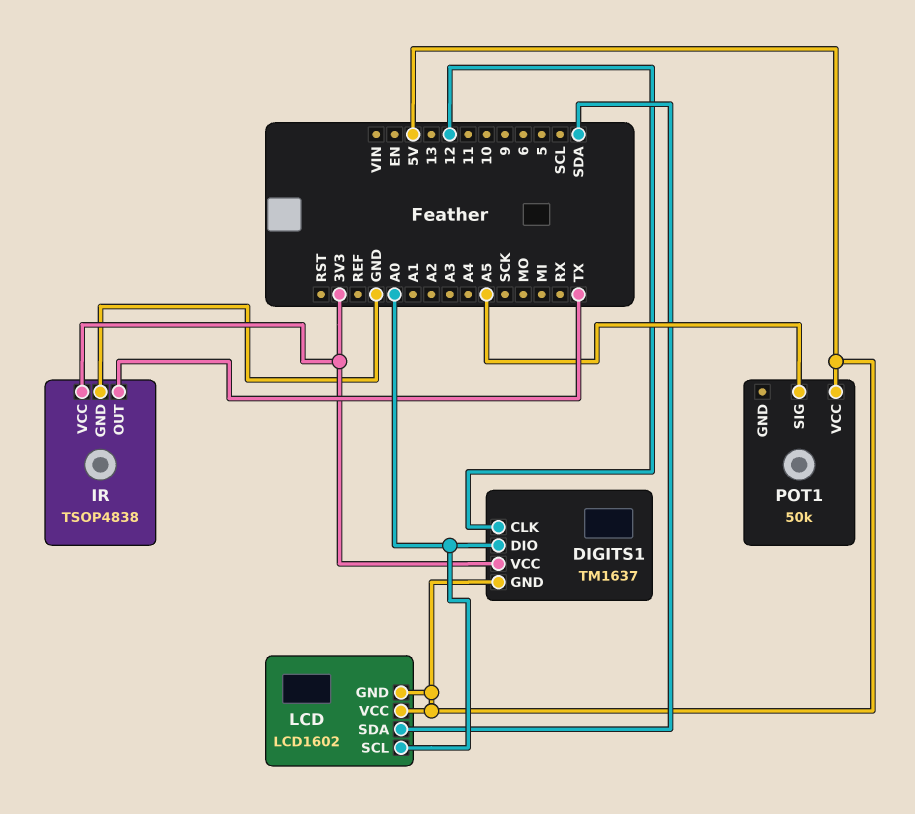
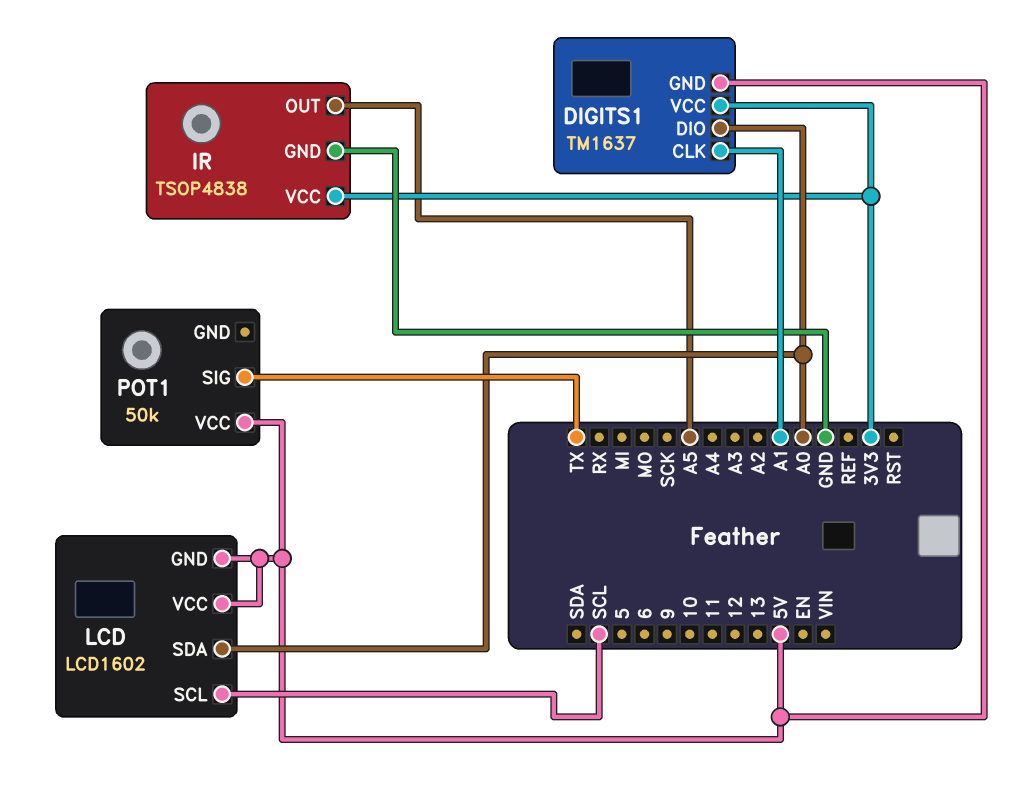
DIGITS1 pin CLK: 12 -> A1
IR pin OUT: TX -> A5
LCD pin SCL: A0 -> SCL
LCD pin SDA: SDA -> A0
POT1 pin SIG: A5 -> TX

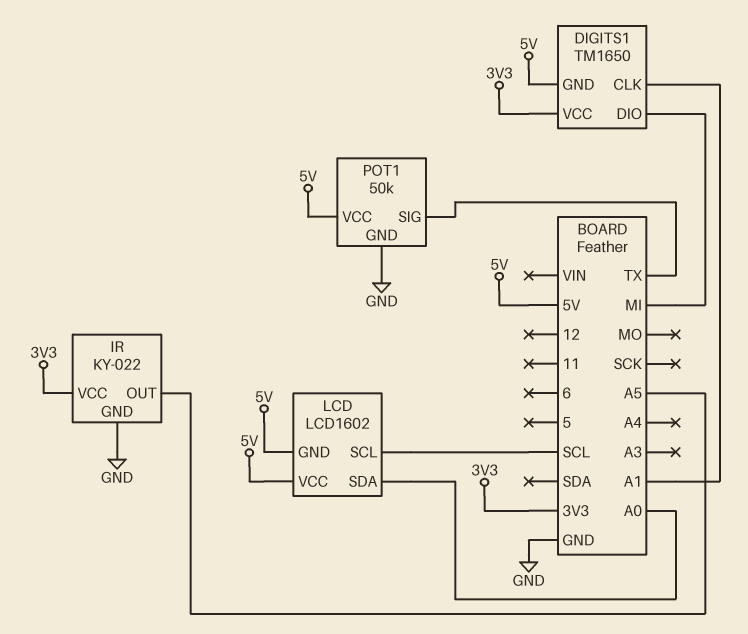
DIGITS1: TM1637 -> TM1650
DIGITS1 pin DIO: A0 -> MI
IR: TSOP4838 -> KY-022
POT1 pin GND: none -> GND

